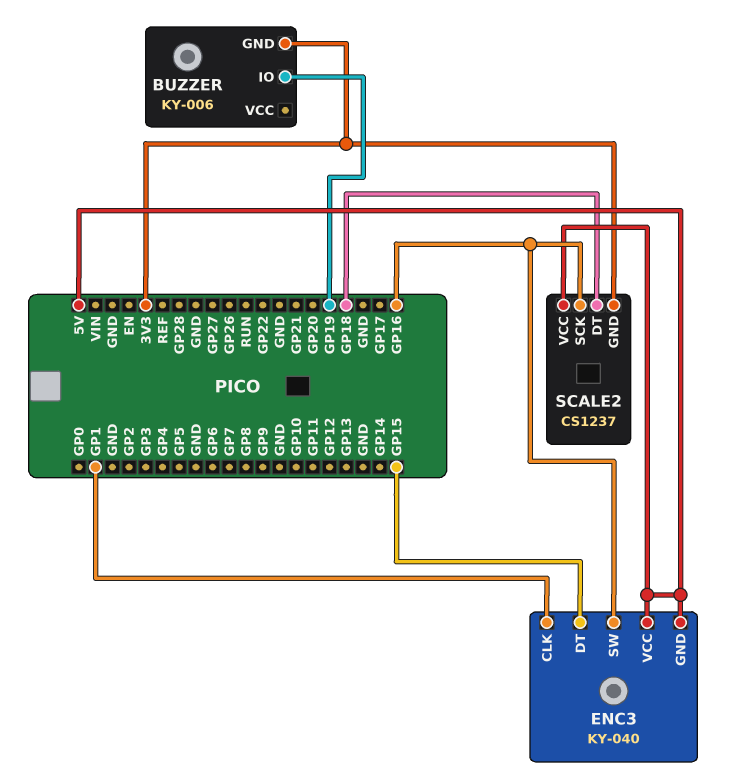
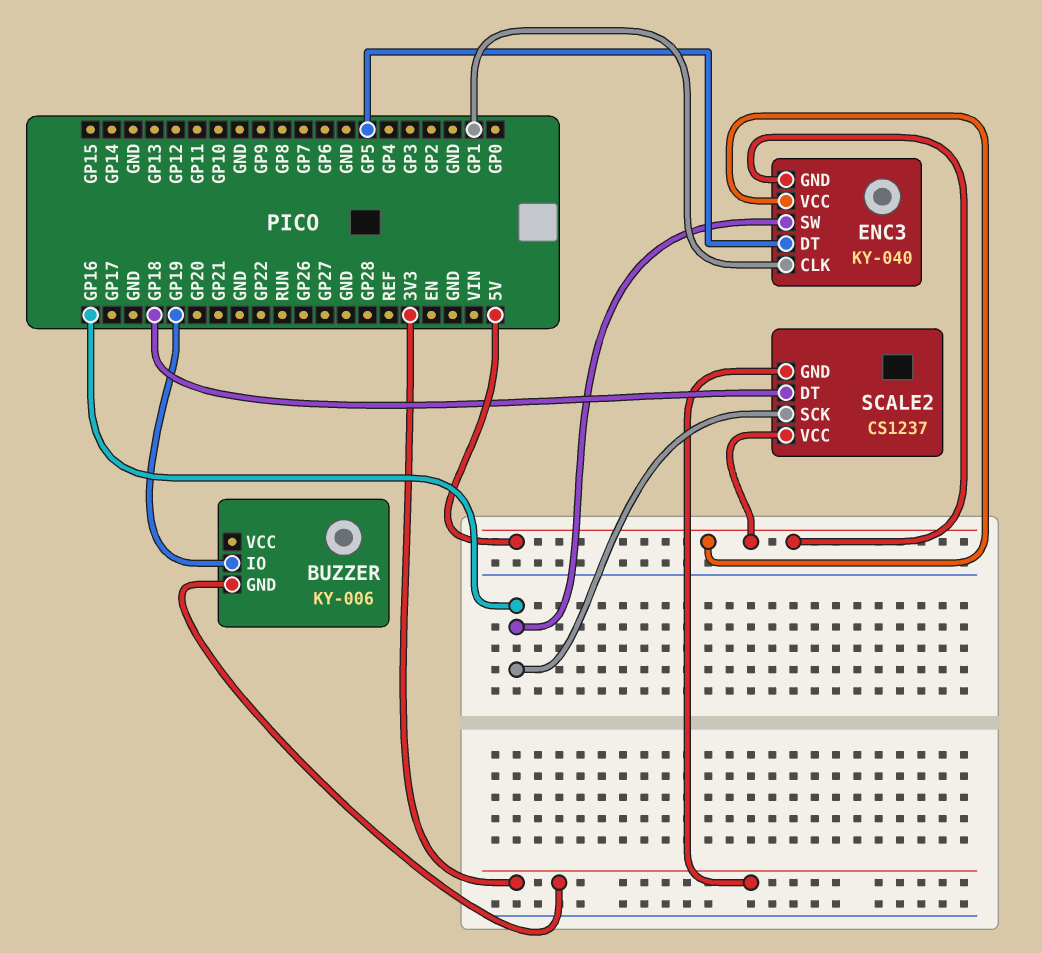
ENC3 pin DT: GP15 -> GP5

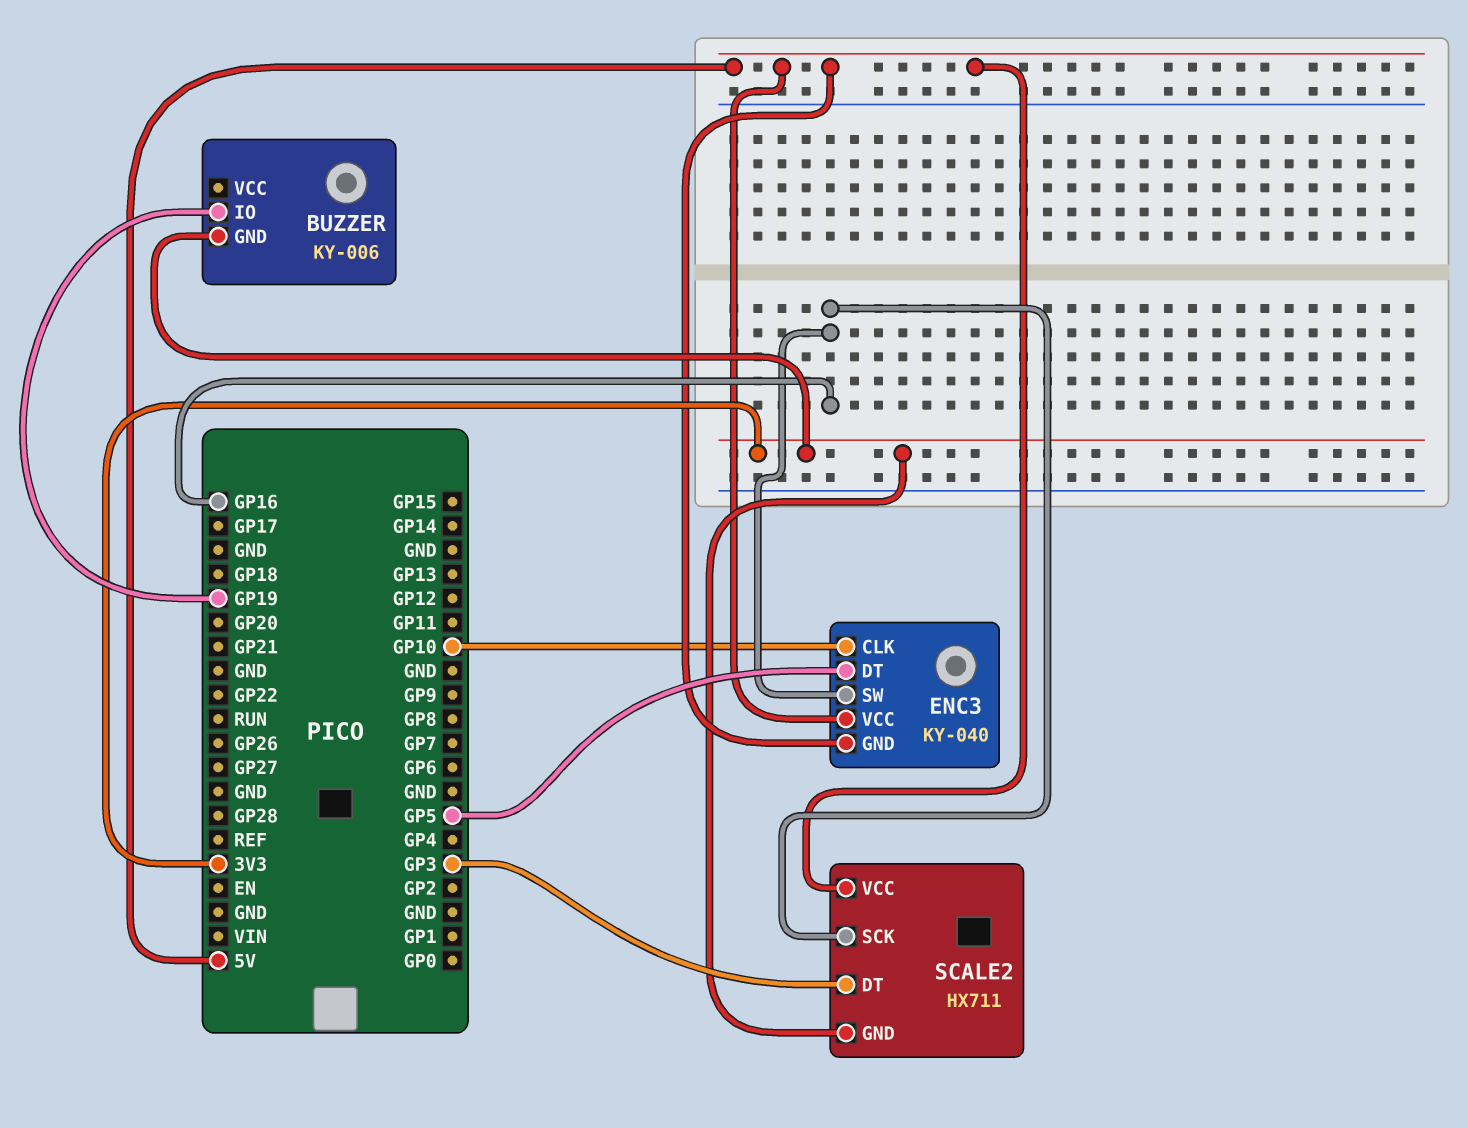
ENC3 pin CLK: GP1 -> GP10
SCALE2: CS1237 -> HX711
SCALE2 pin DT: GP18 -> GP3

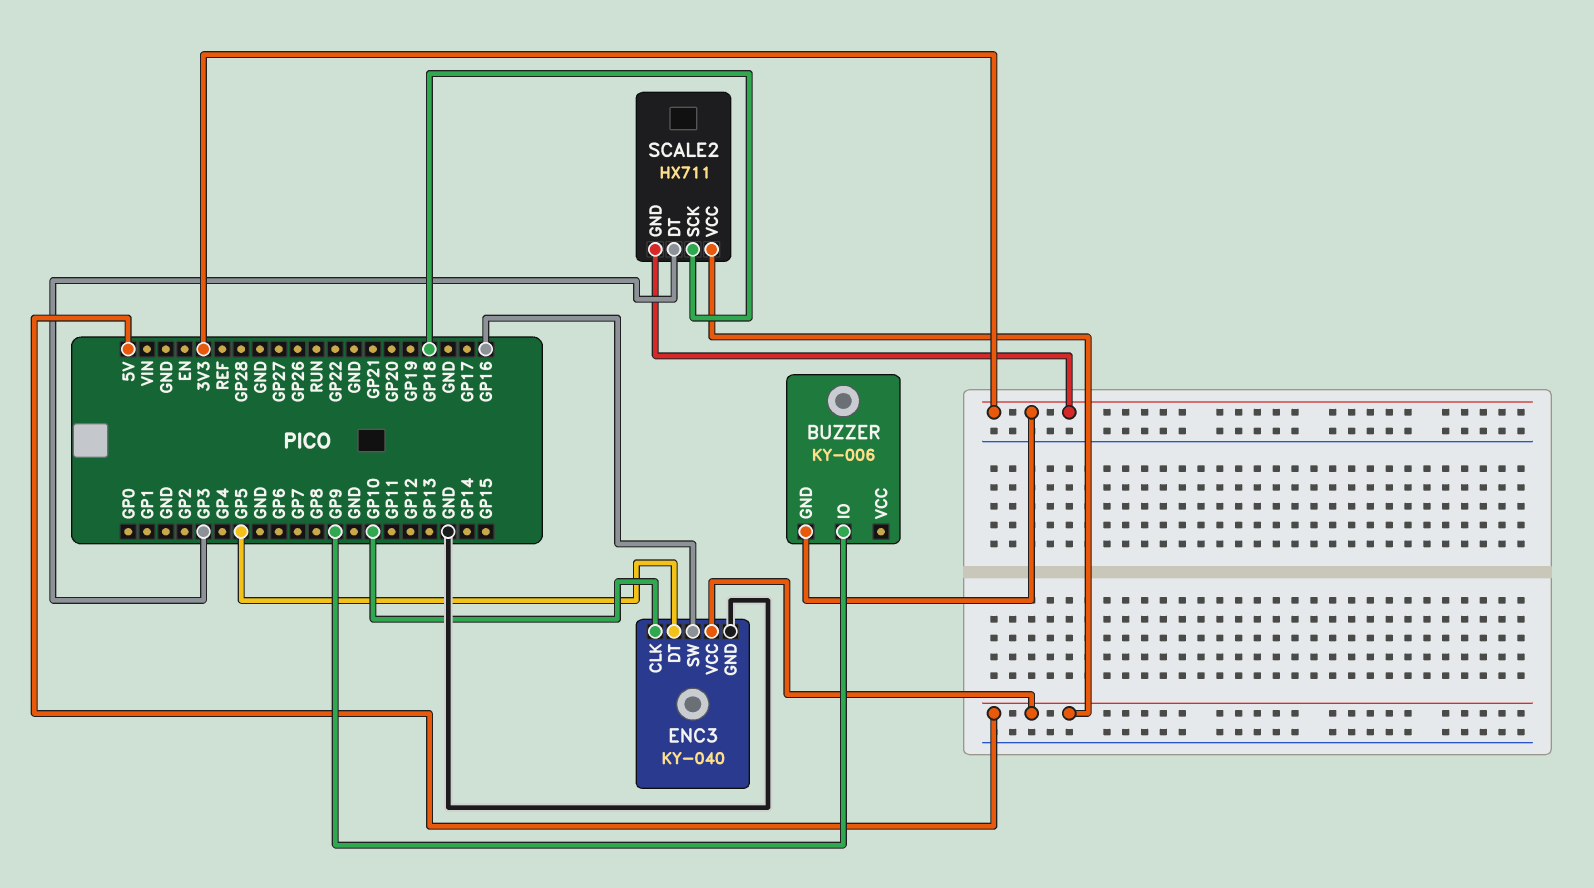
BUZZER pin IO: GP19 -> GP9
ENC3 pin GND: 5V -> GND
SCALE2 pin SCK: GP16 -> GP18

